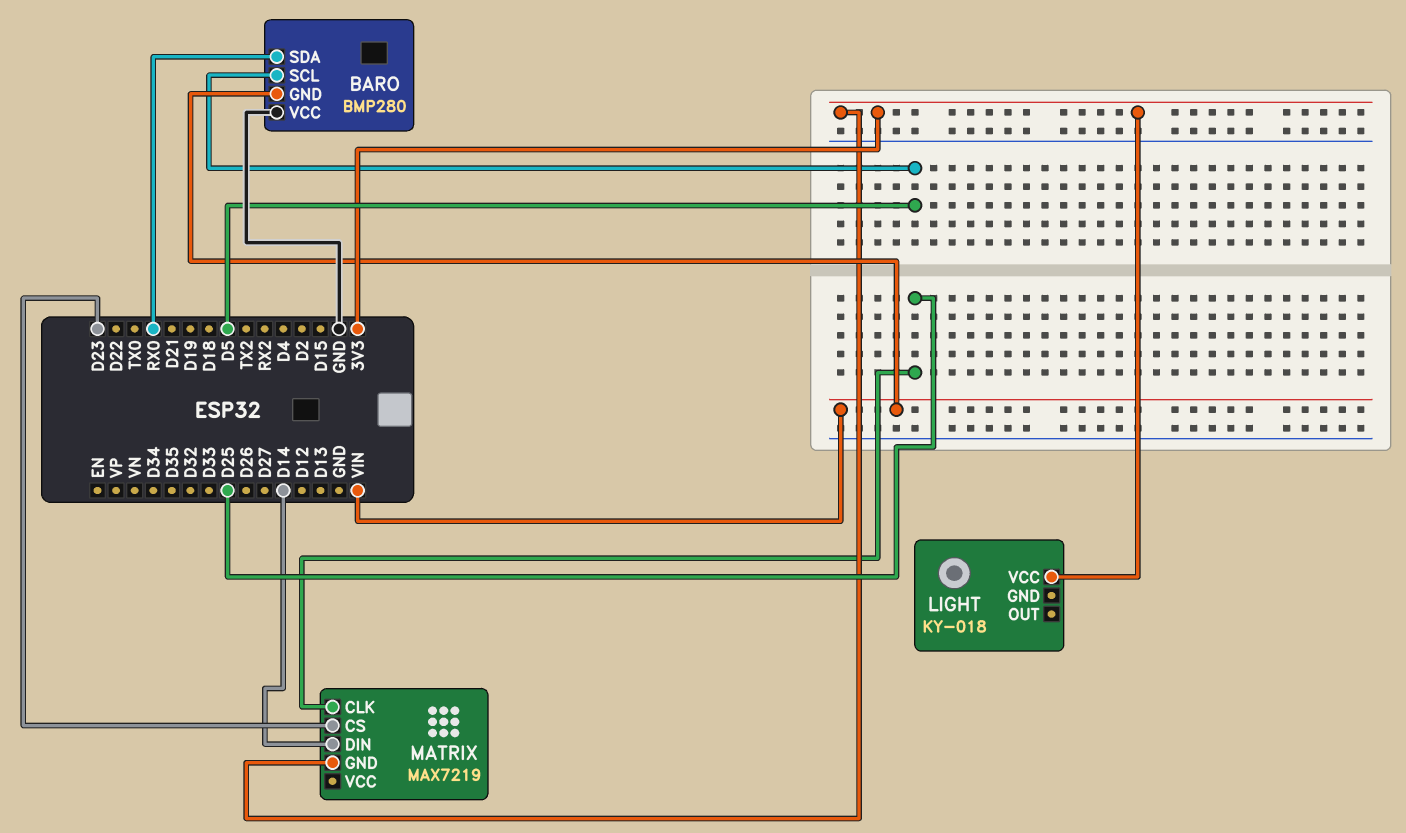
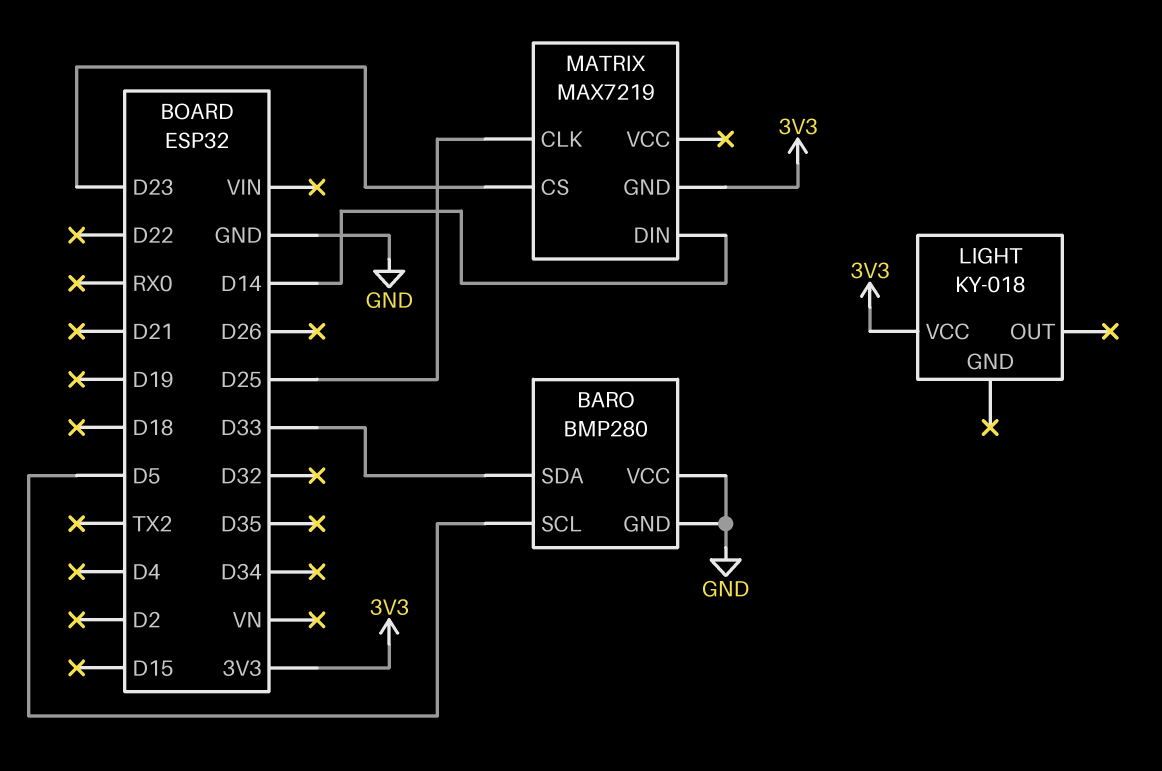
BARO pin GND: VIN -> GND
BARO pin SDA: RX0 -> D33

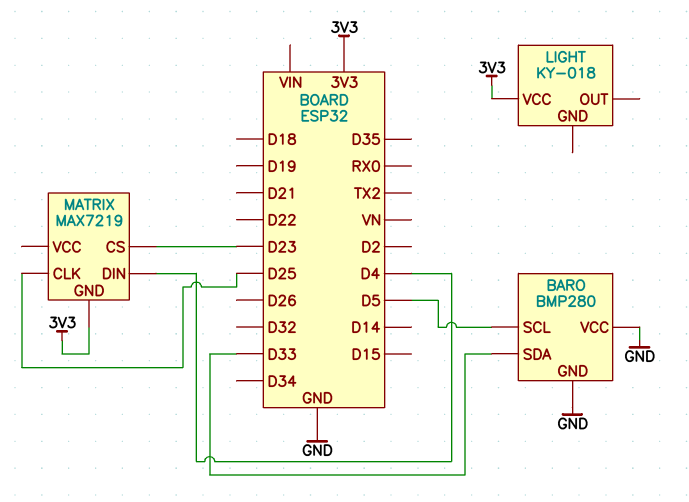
MATRIX pin DIN: D14 -> D4

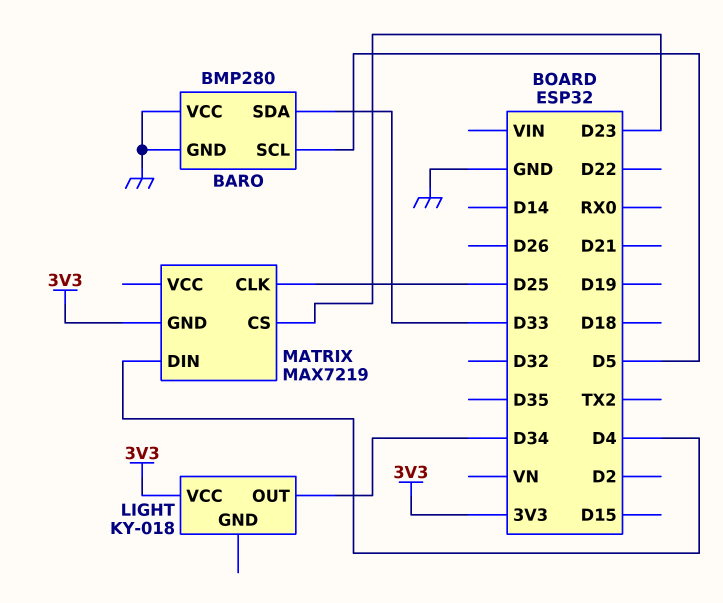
LIGHT pin OUT: none -> D34

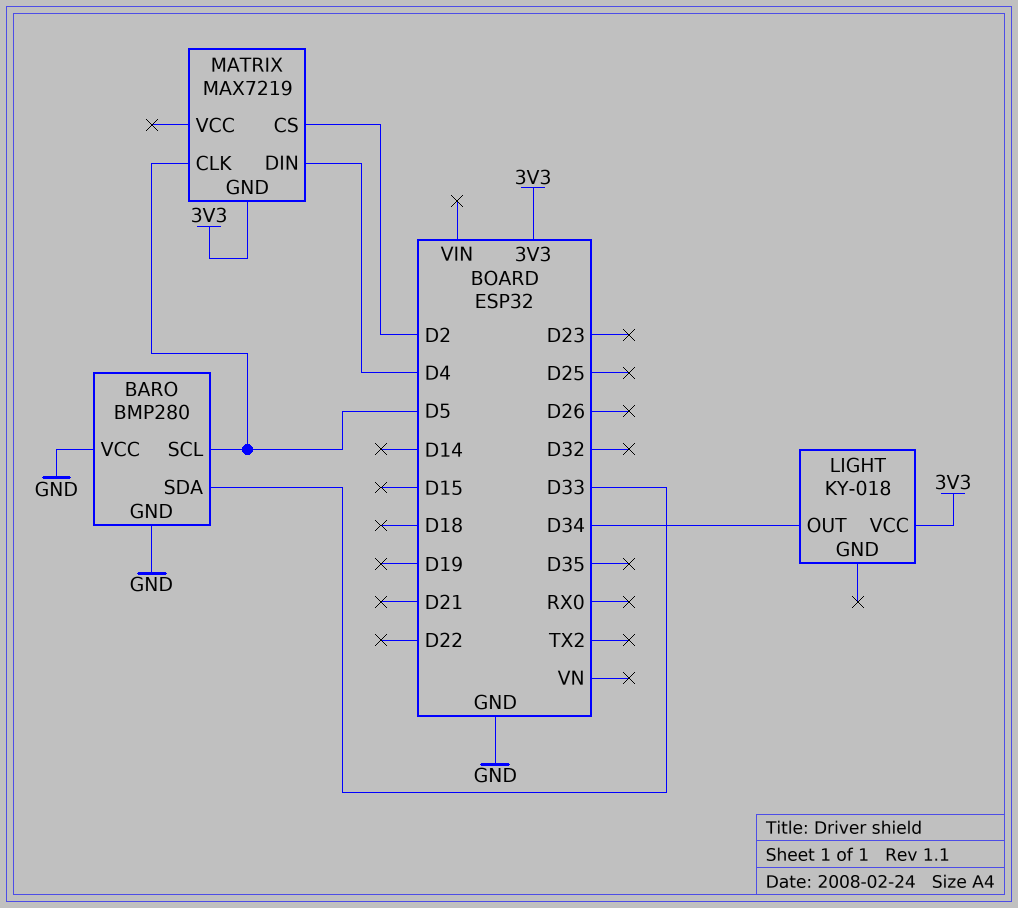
MATRIX pin CLK: D25 -> D5
MATRIX pin CS: D23 -> D2

